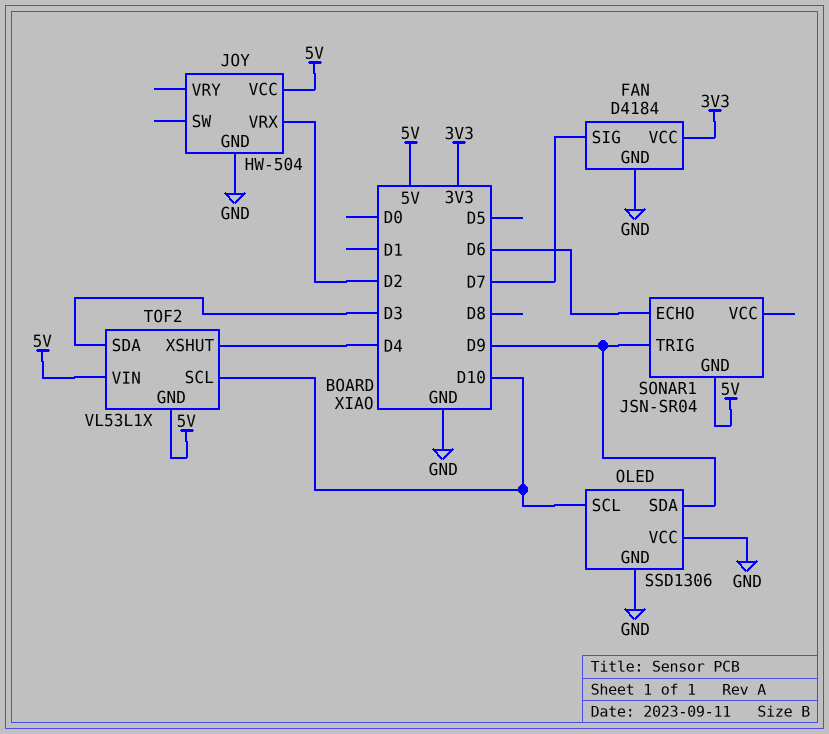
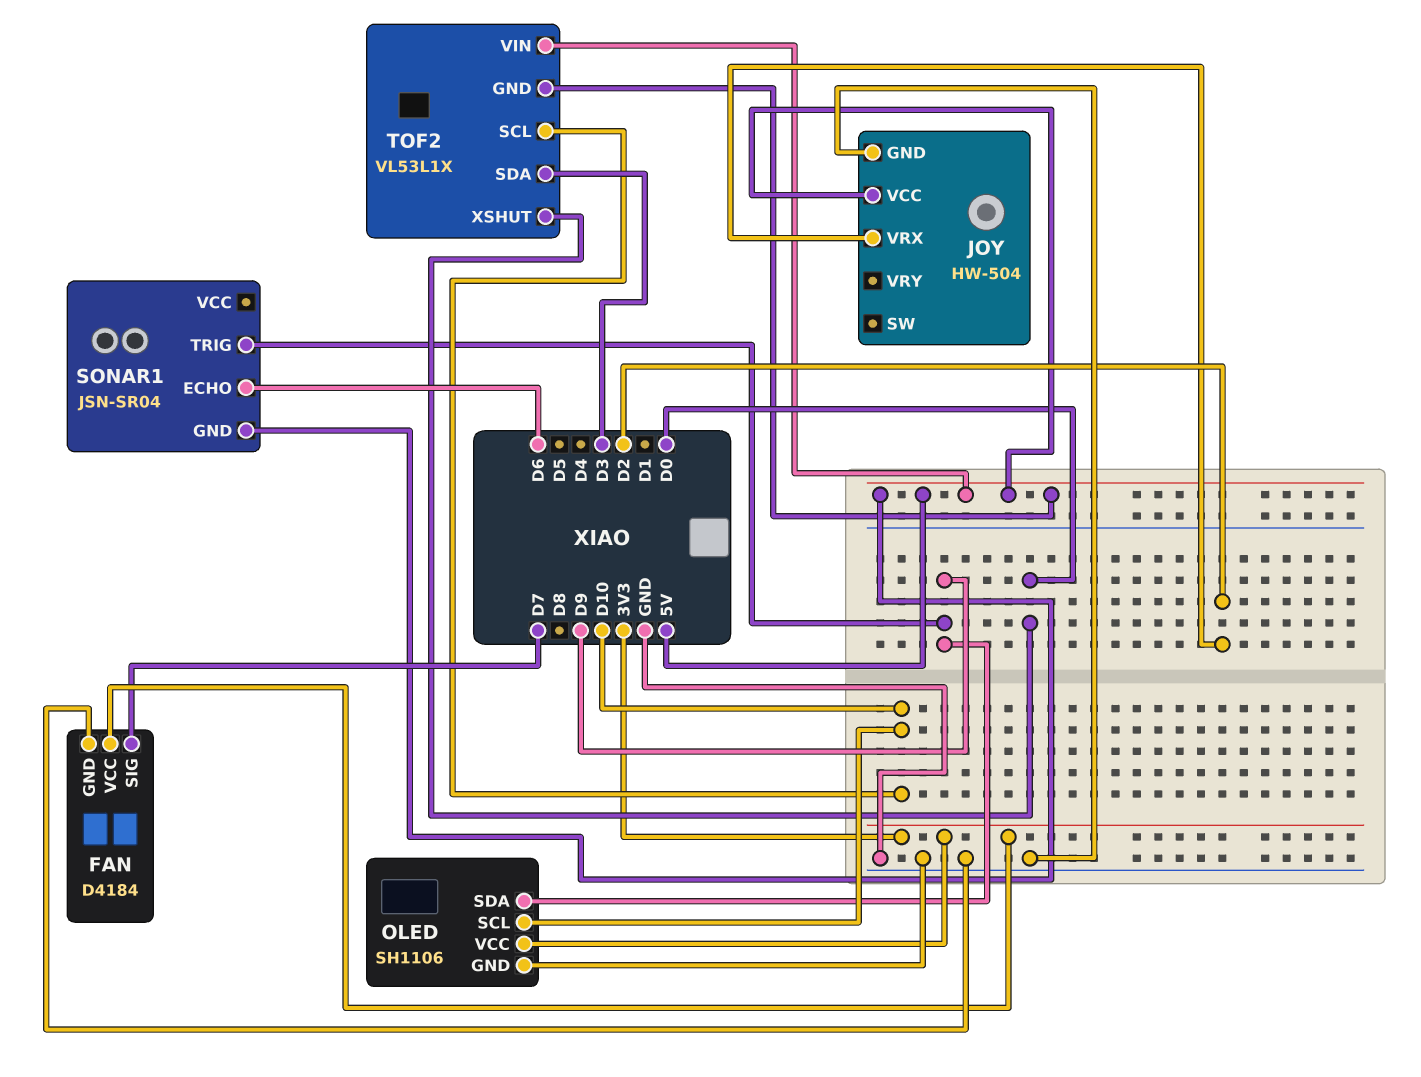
OLED: SSD1306 -> SH1106
OLED pin VCC: GND -> 3V3
TOF2 pin XSHUT: D4 -> D0

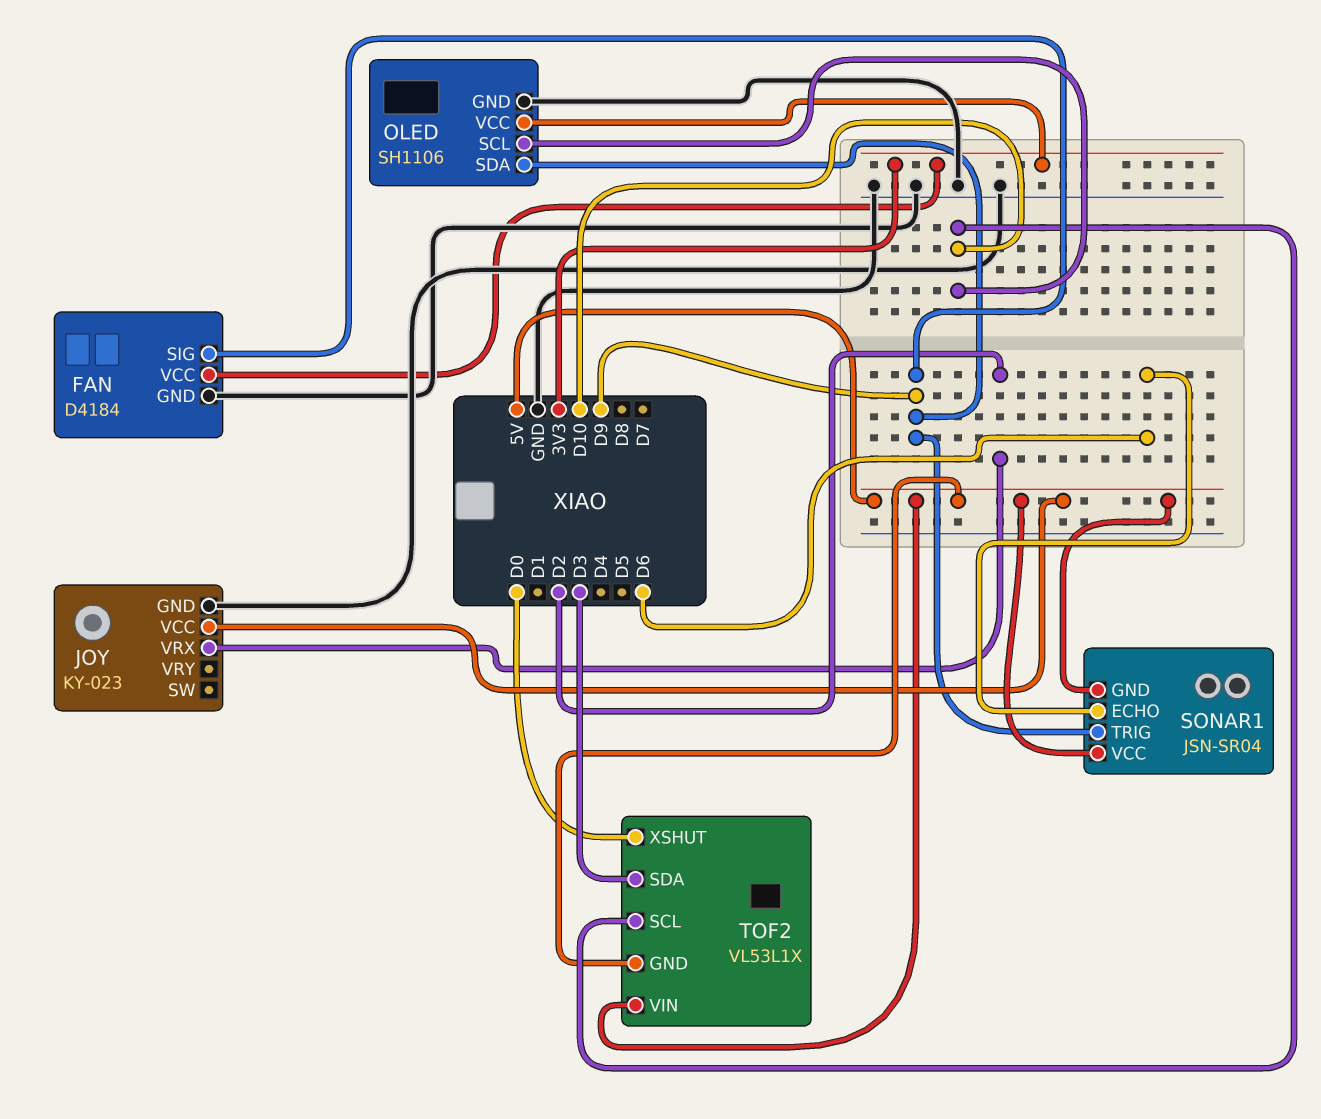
FAN pin SIG: D7 -> D9
JOY: HW-504 -> KY-023
SONAR1 pin VCC: none -> 5V

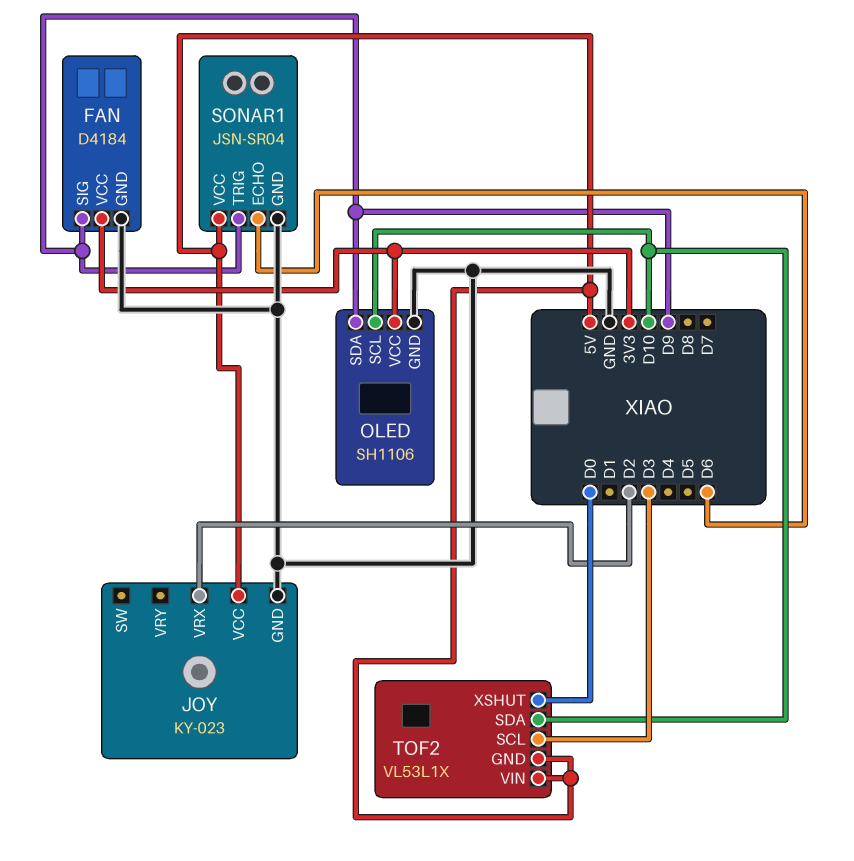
SONAR1 pin GND: 5V -> GND
TOF2 pin SCL: D10 -> D3
TOF2 pin SDA: D3 -> D10

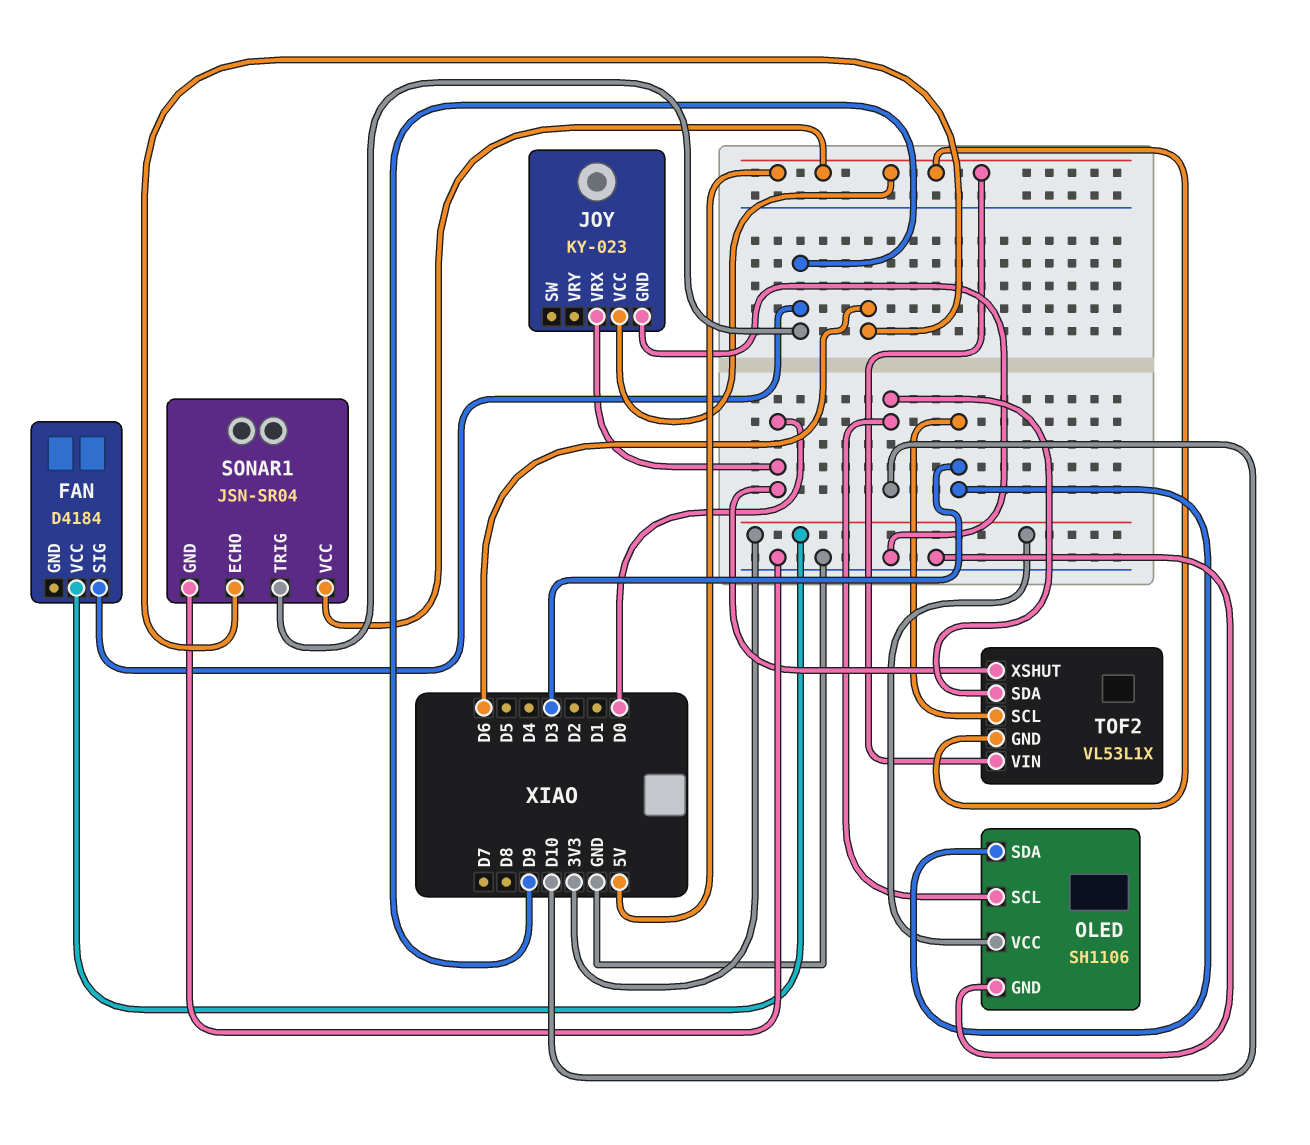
FAN pin GND: GND -> none
JOY pin VRX: D2 -> D0
OLED pin SDA: D9 -> D3

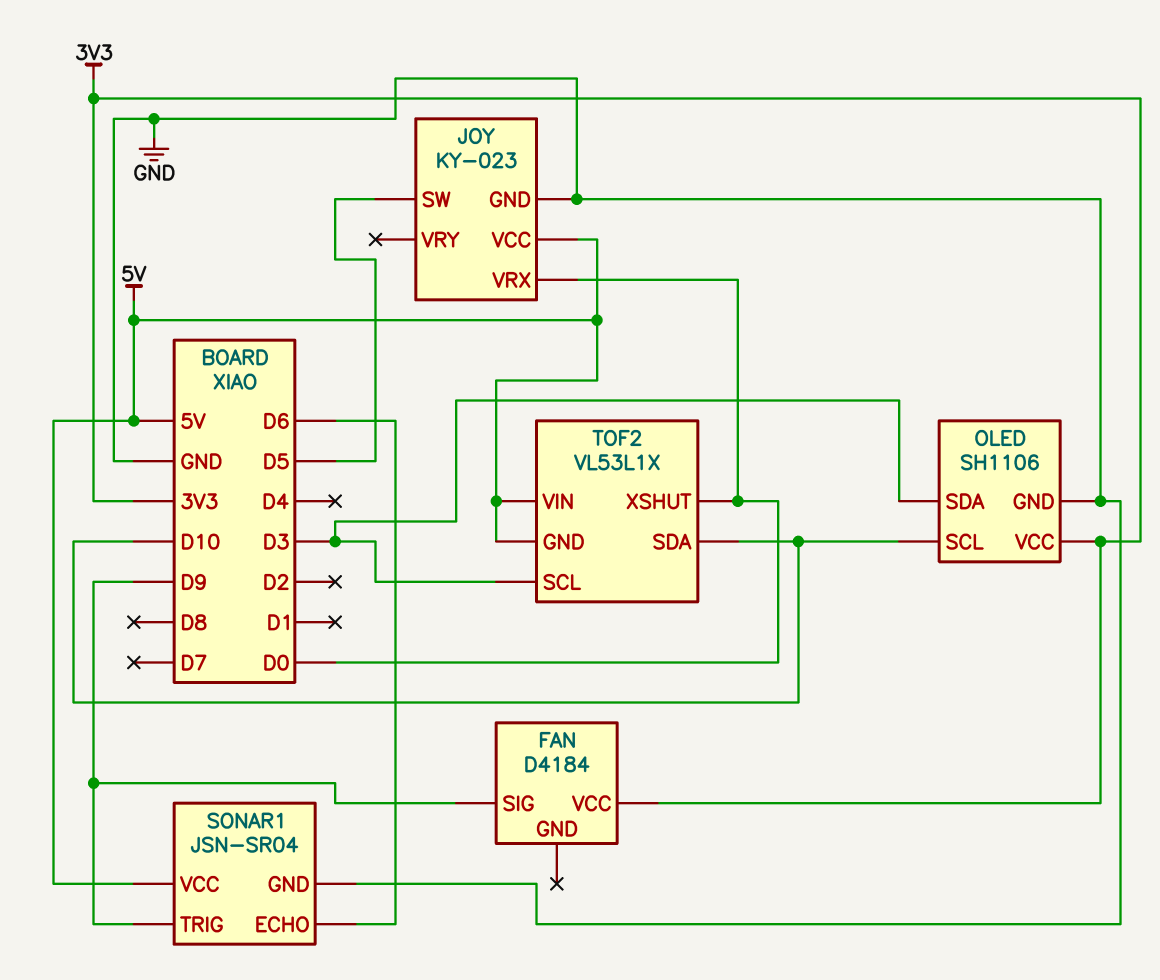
JOY pin SW: none -> D5

